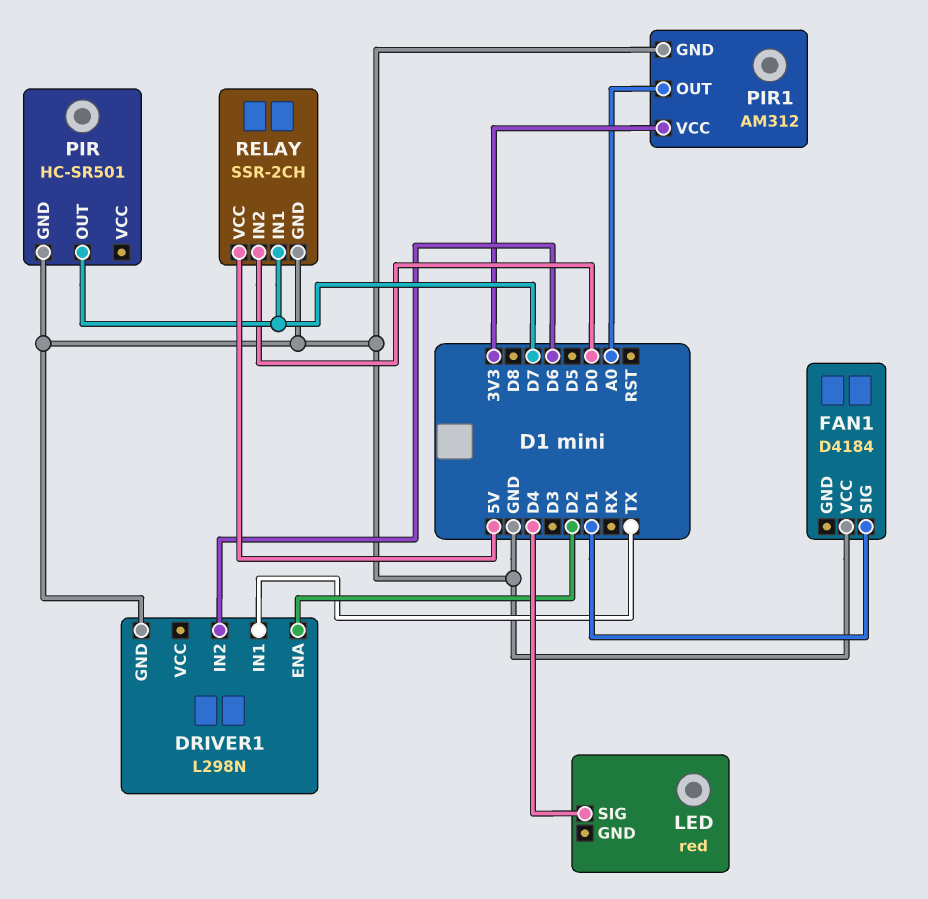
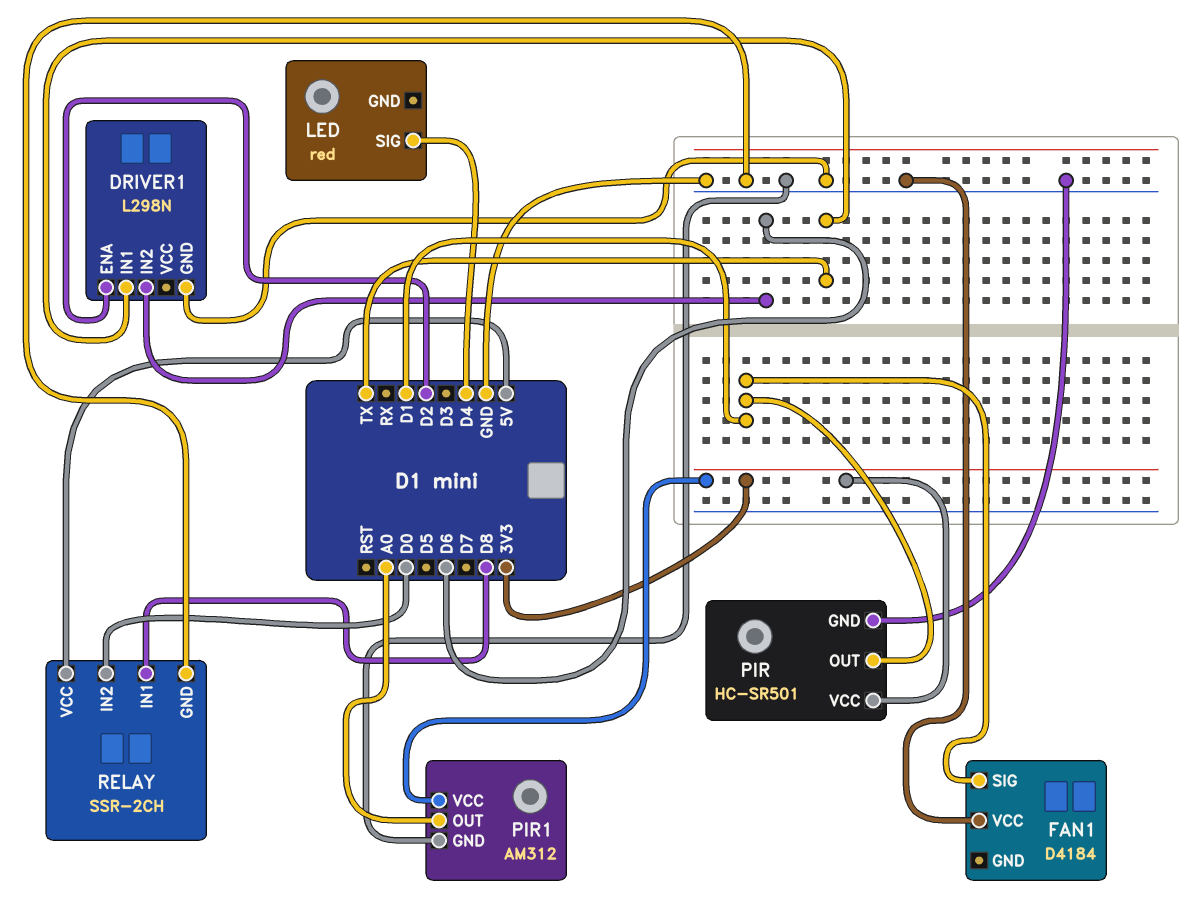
PIR pin OUT: D7 -> D1
PIR pin VCC: none -> 3V3
RELAY pin IN1: D7 -> D8

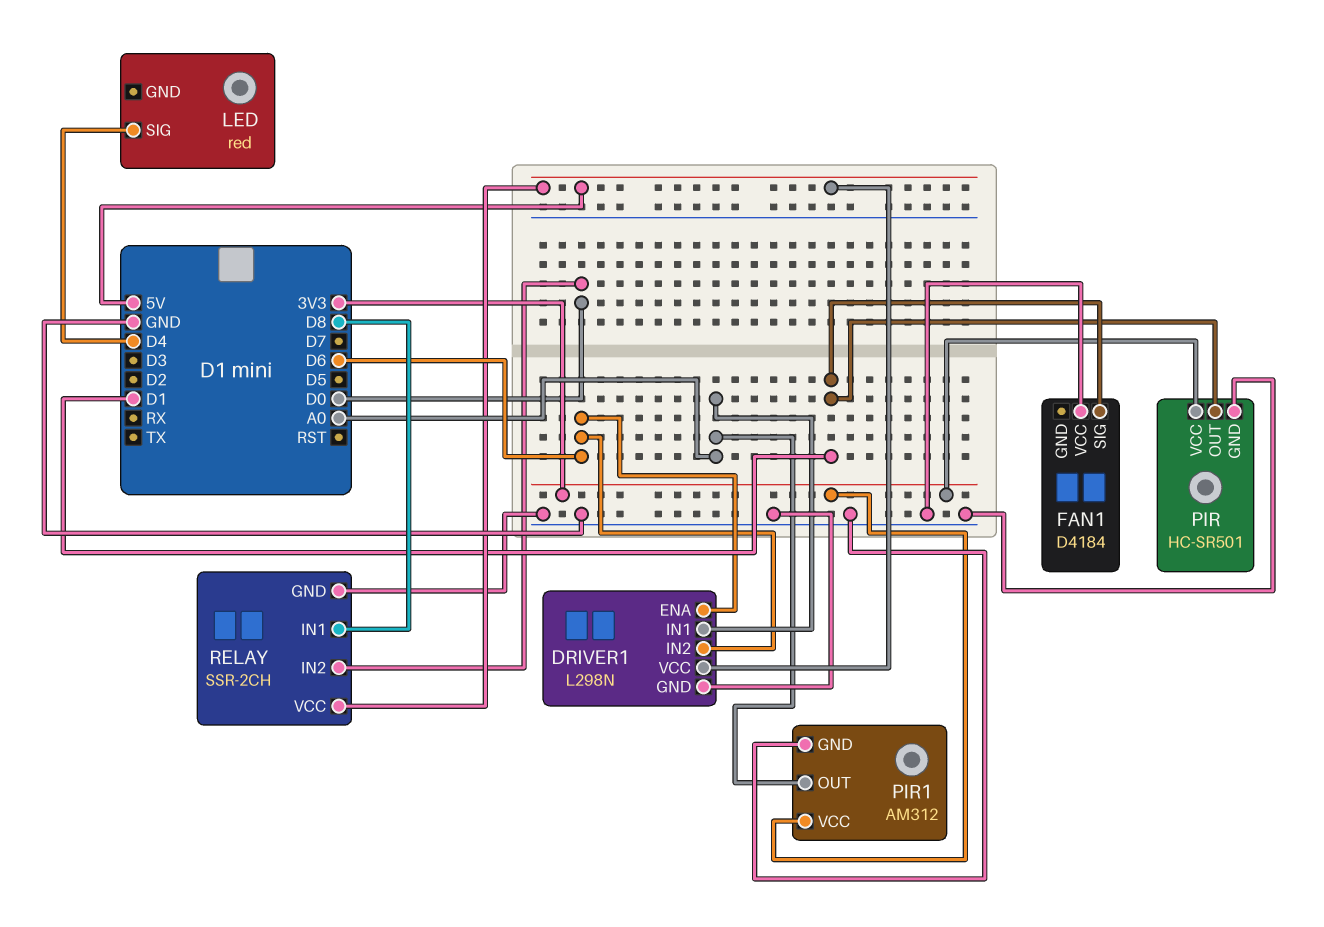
DRIVER1 pin ENA: D2 -> D6
DRIVER1 pin IN1: TX -> A0
DRIVER1 pin VCC: none -> 5V

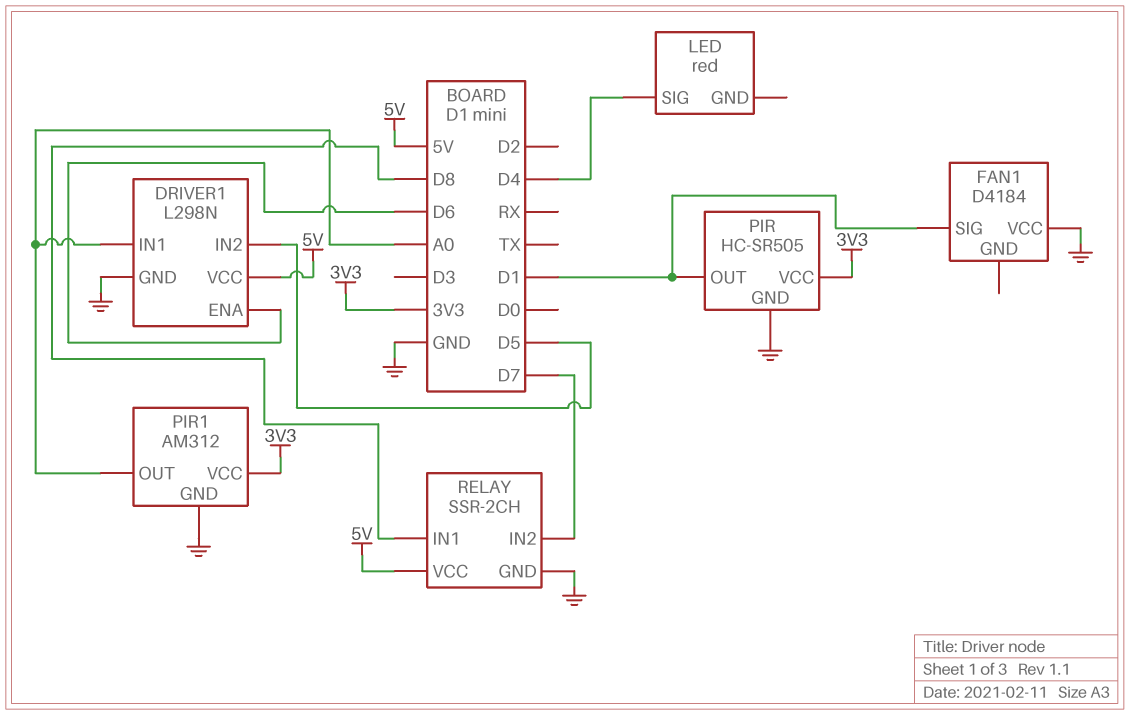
DRIVER1 pin IN2: D6 -> D5
PIR: HC-SR501 -> HC-SR505
RELAY pin IN2: D0 -> D7

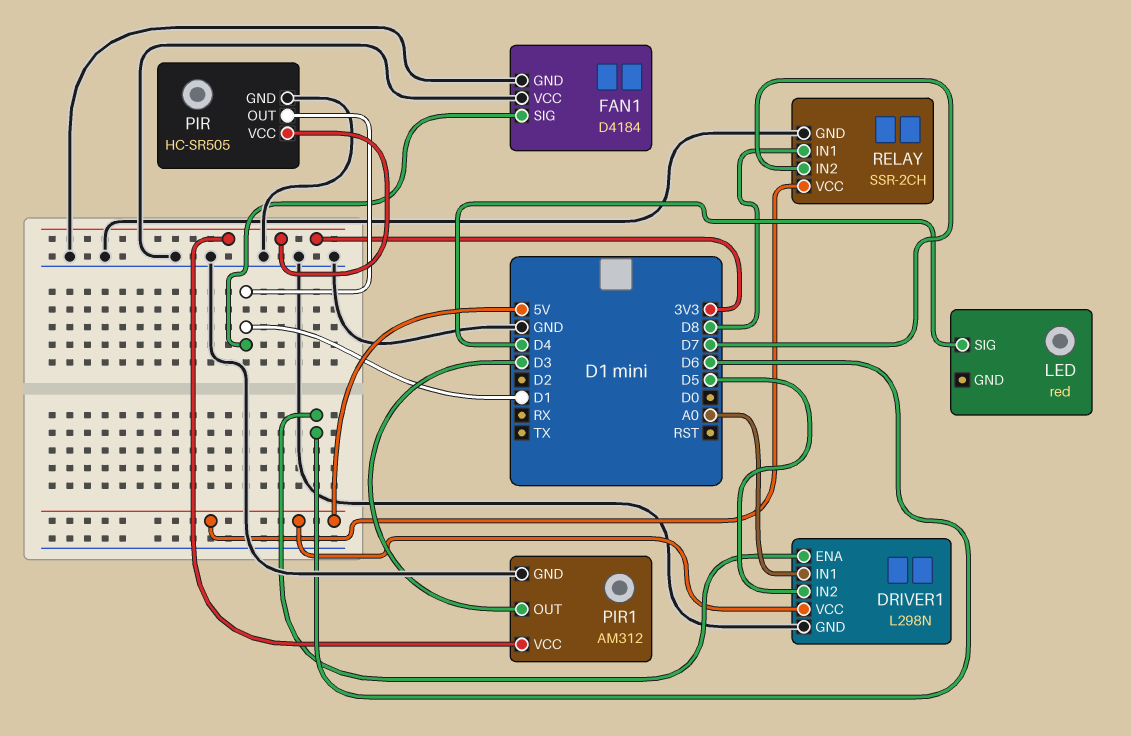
FAN1 pin GND: none -> GND
PIR1 pin OUT: A0 -> D3

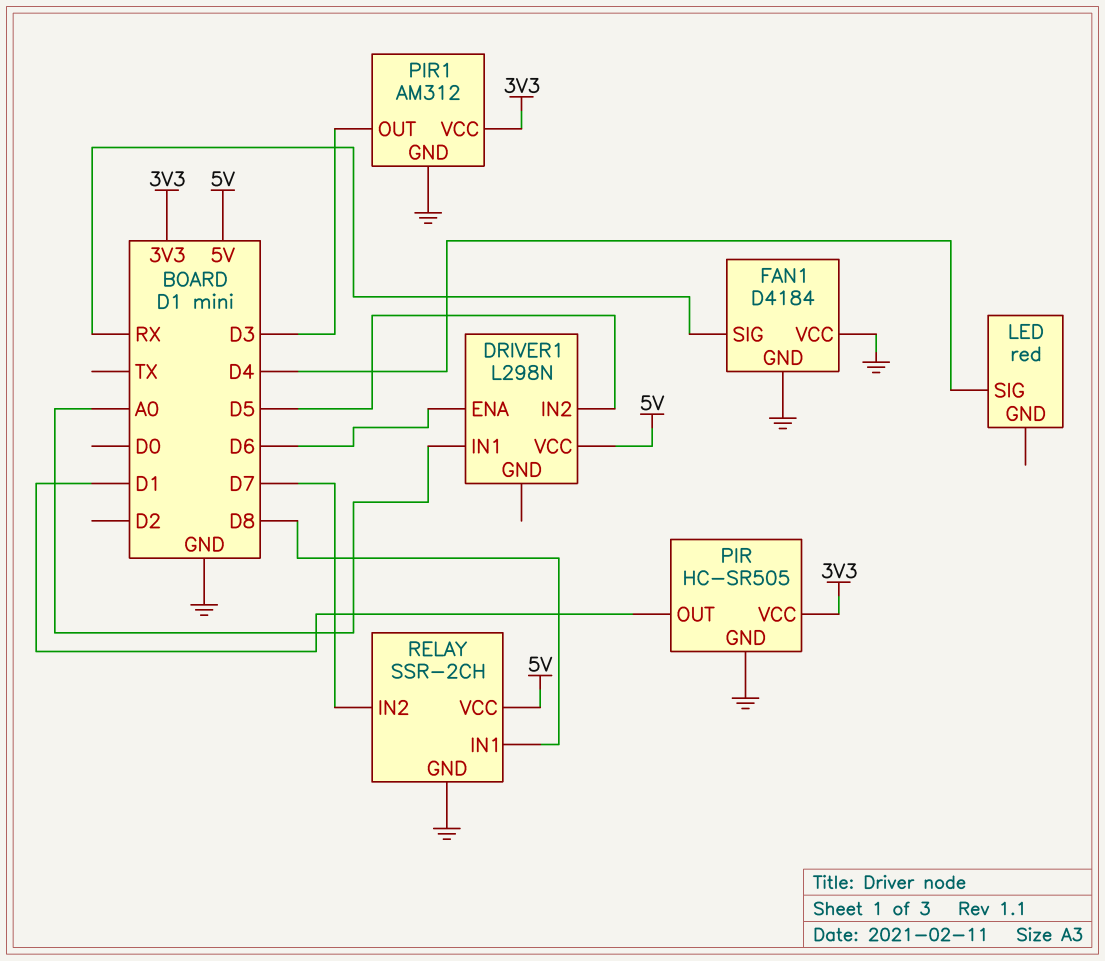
DRIVER1 pin GND: GND -> none
FAN1 pin SIG: D1 -> RX

